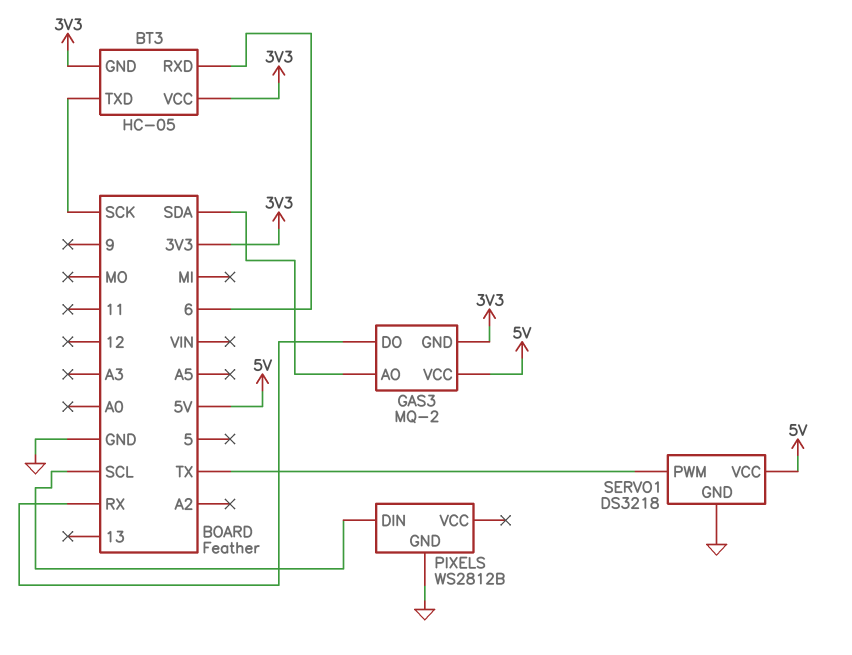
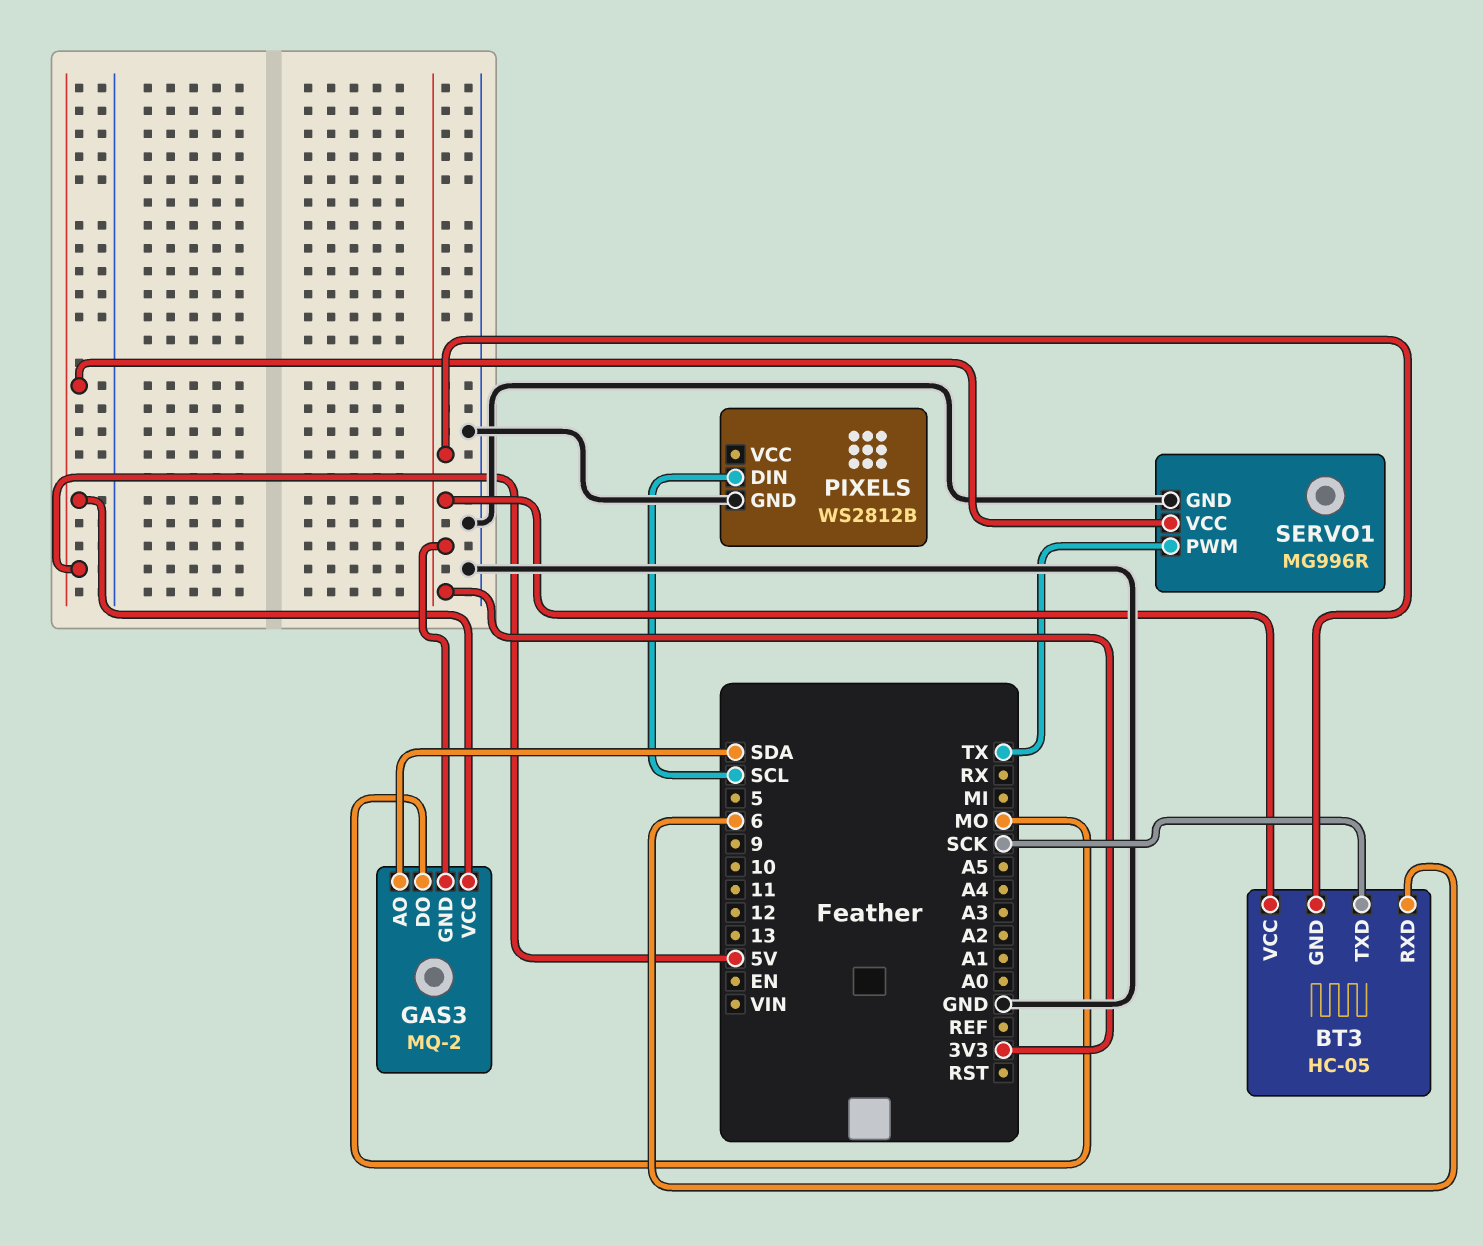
GAS3 pin DO: RX -> MO
SERVO1: DS3218 -> MG996R

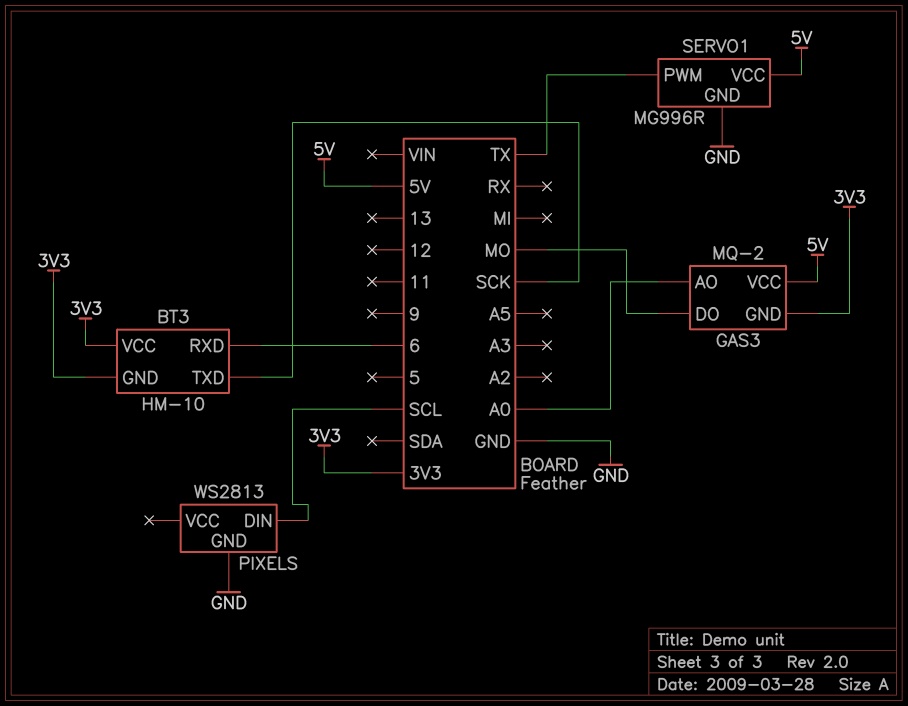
BT3: HC-05 -> HM-10
GAS3 pin AO: SDA -> A0
PIXELS: WS2812B -> WS2813

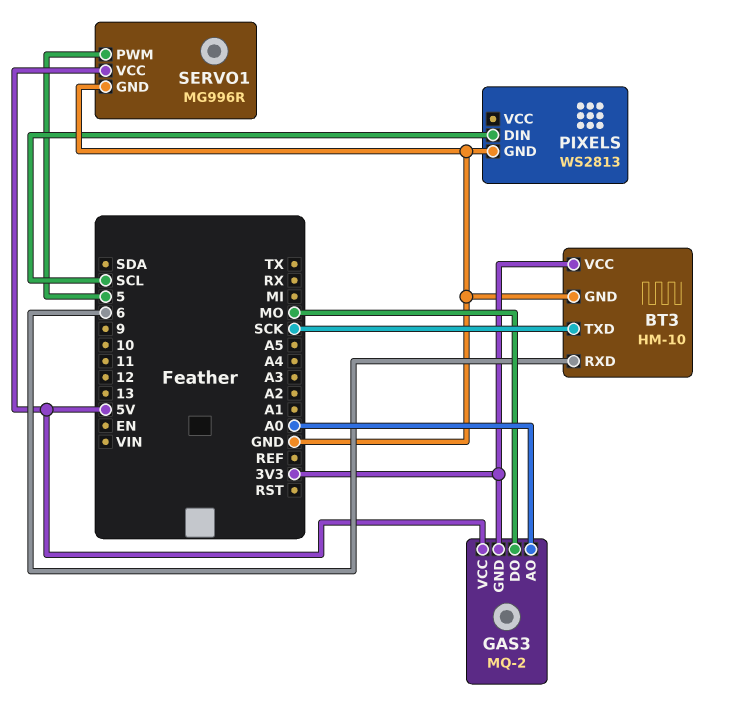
BT3 pin GND: 3V3 -> GND
SERVO1 pin PWM: TX -> 5

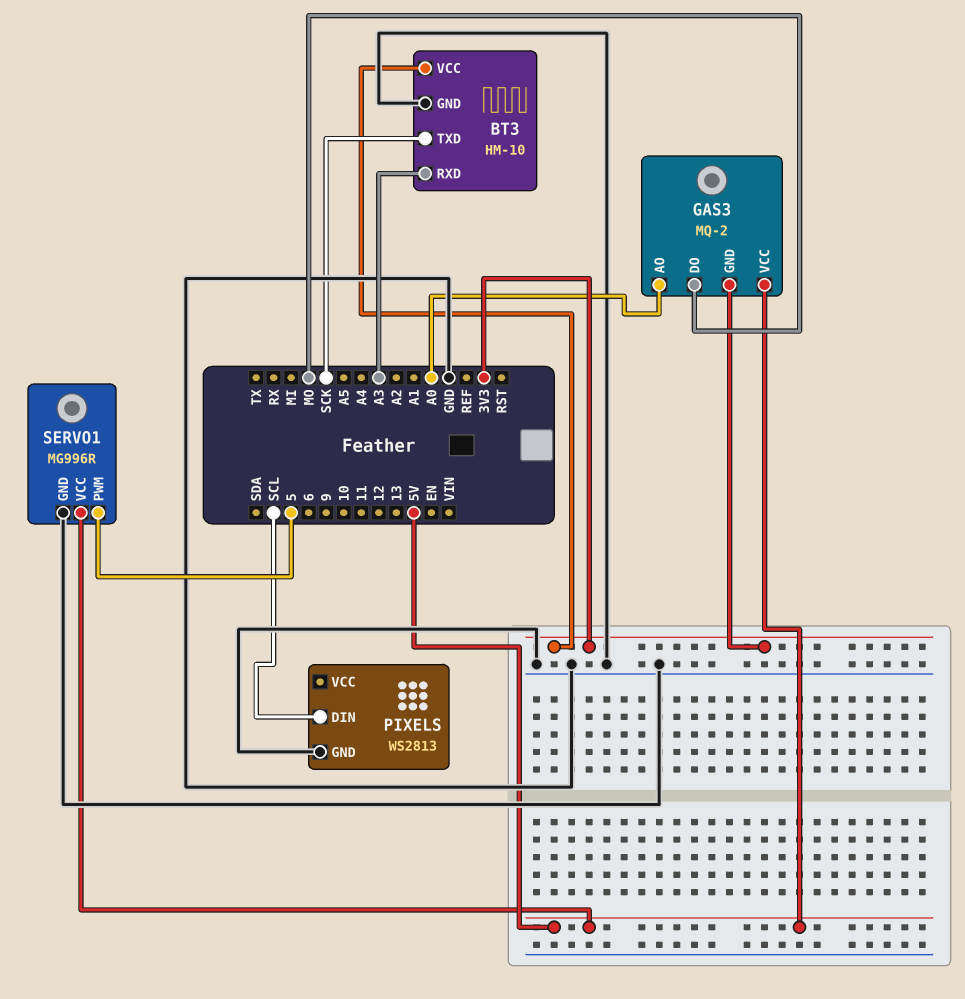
BT3 pin RXD: 6 -> A3

